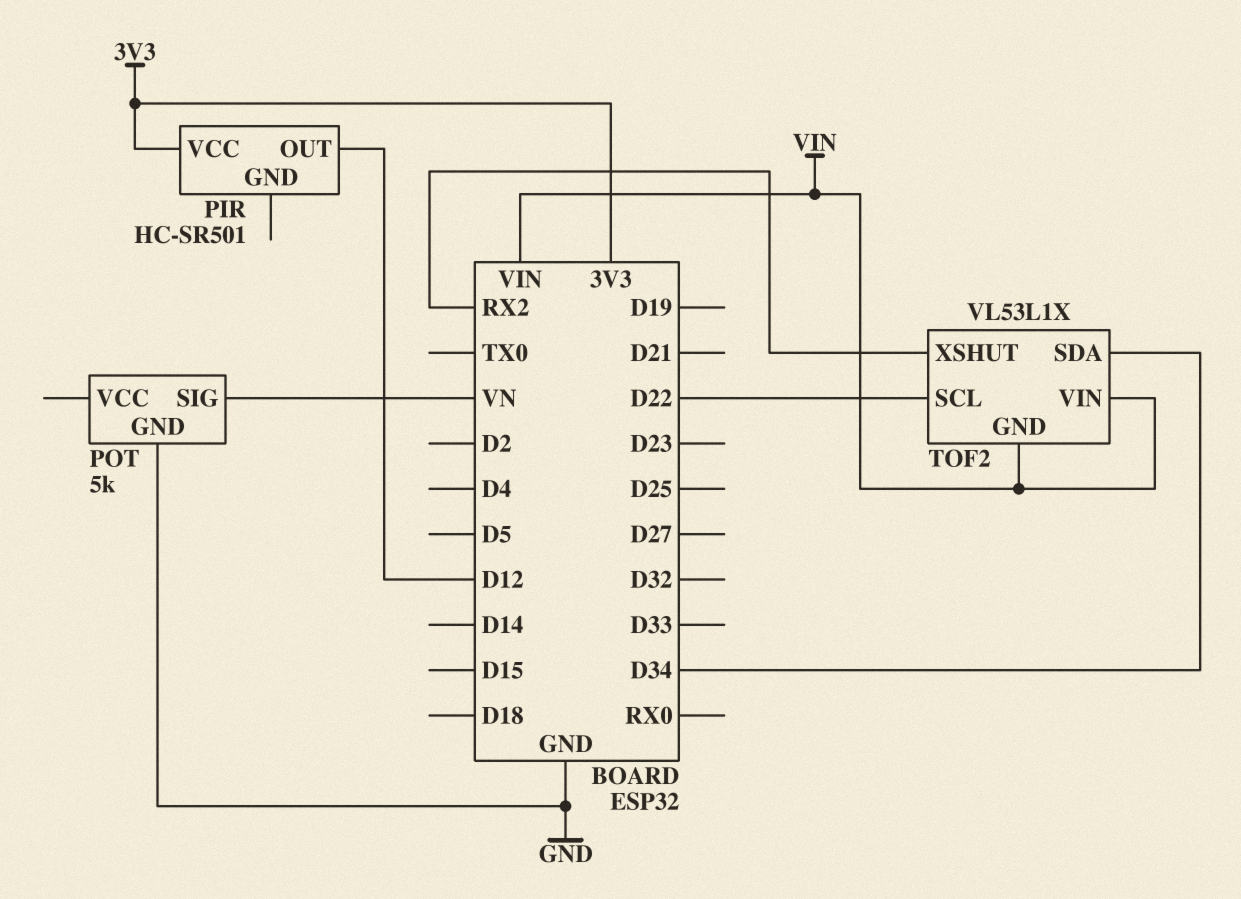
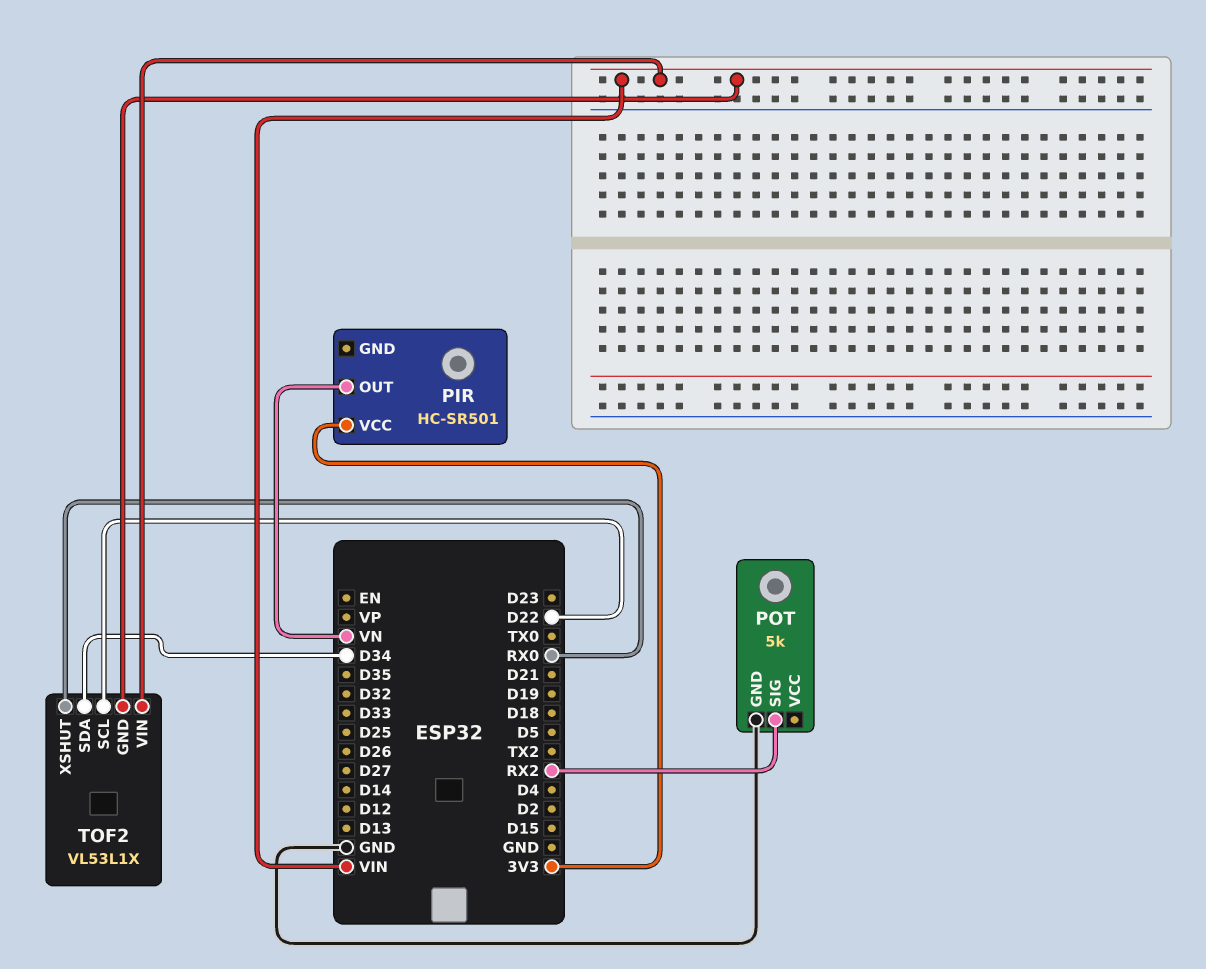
PIR pin OUT: D12 -> VN
POT pin SIG: VN -> RX2
TOF2 pin XSHUT: RX2 -> RX0

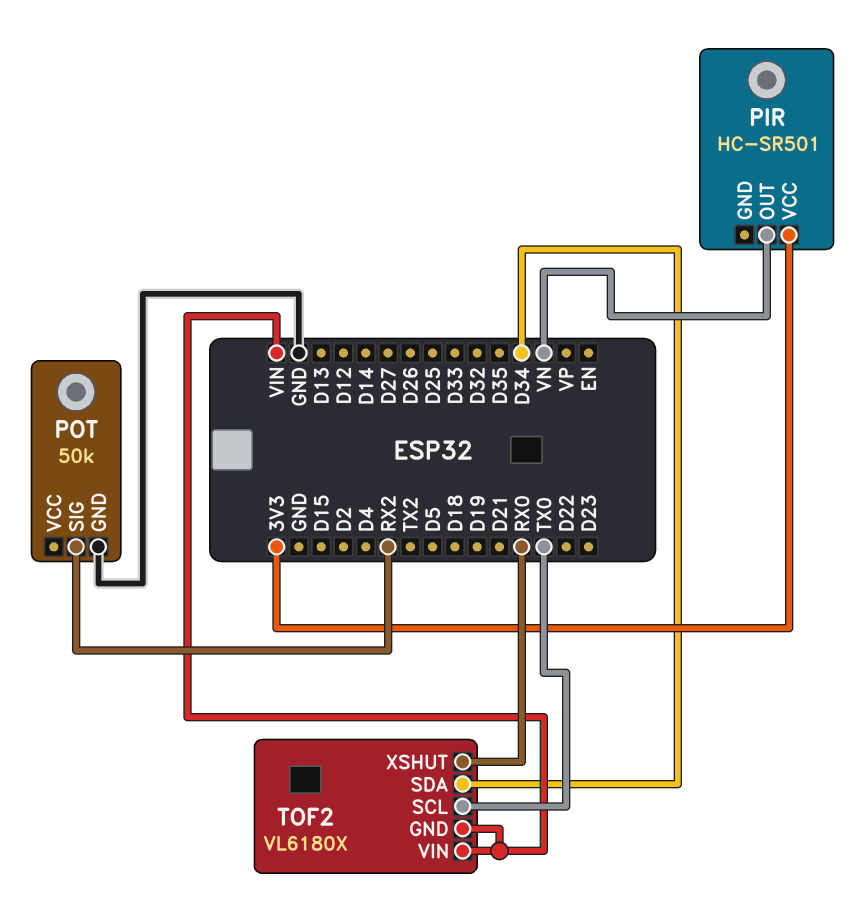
POT: 5k -> 50k
TOF2: VL53L1X -> VL6180X
TOF2 pin SCL: D22 -> TX0

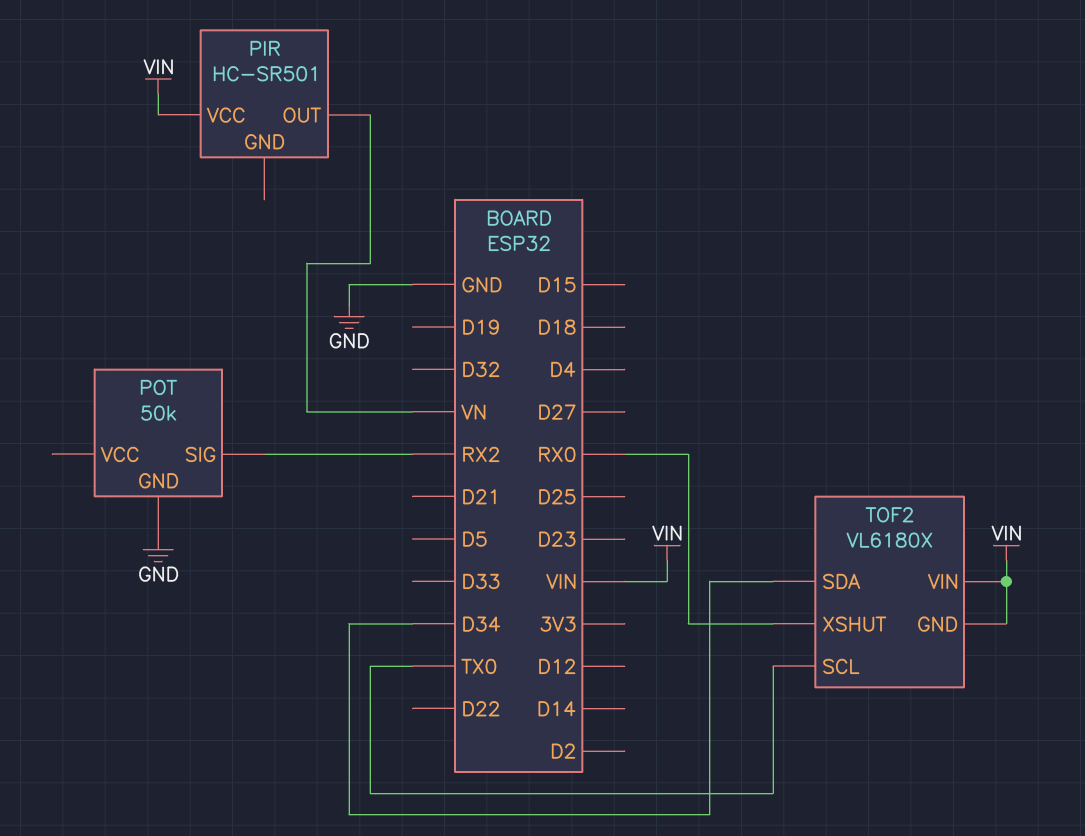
PIR pin VCC: 3V3 -> VIN

